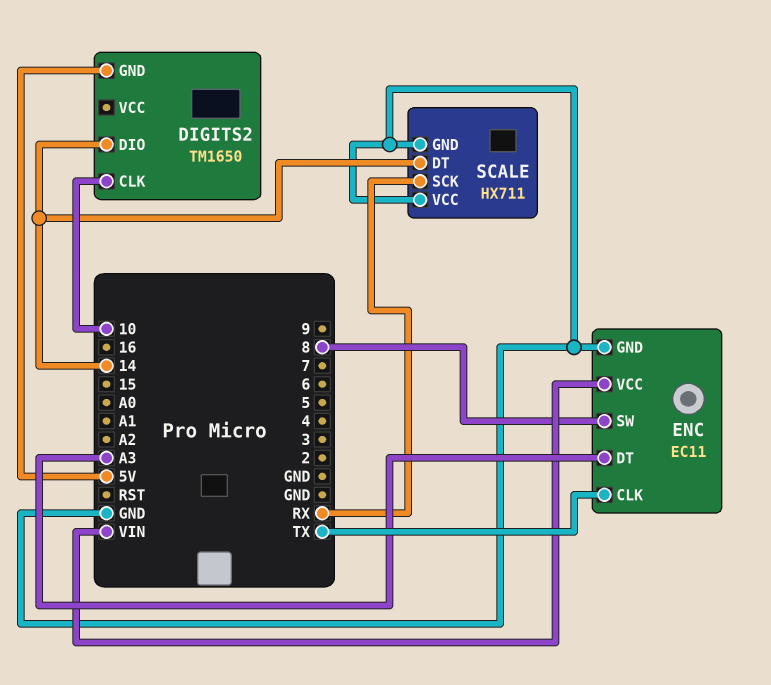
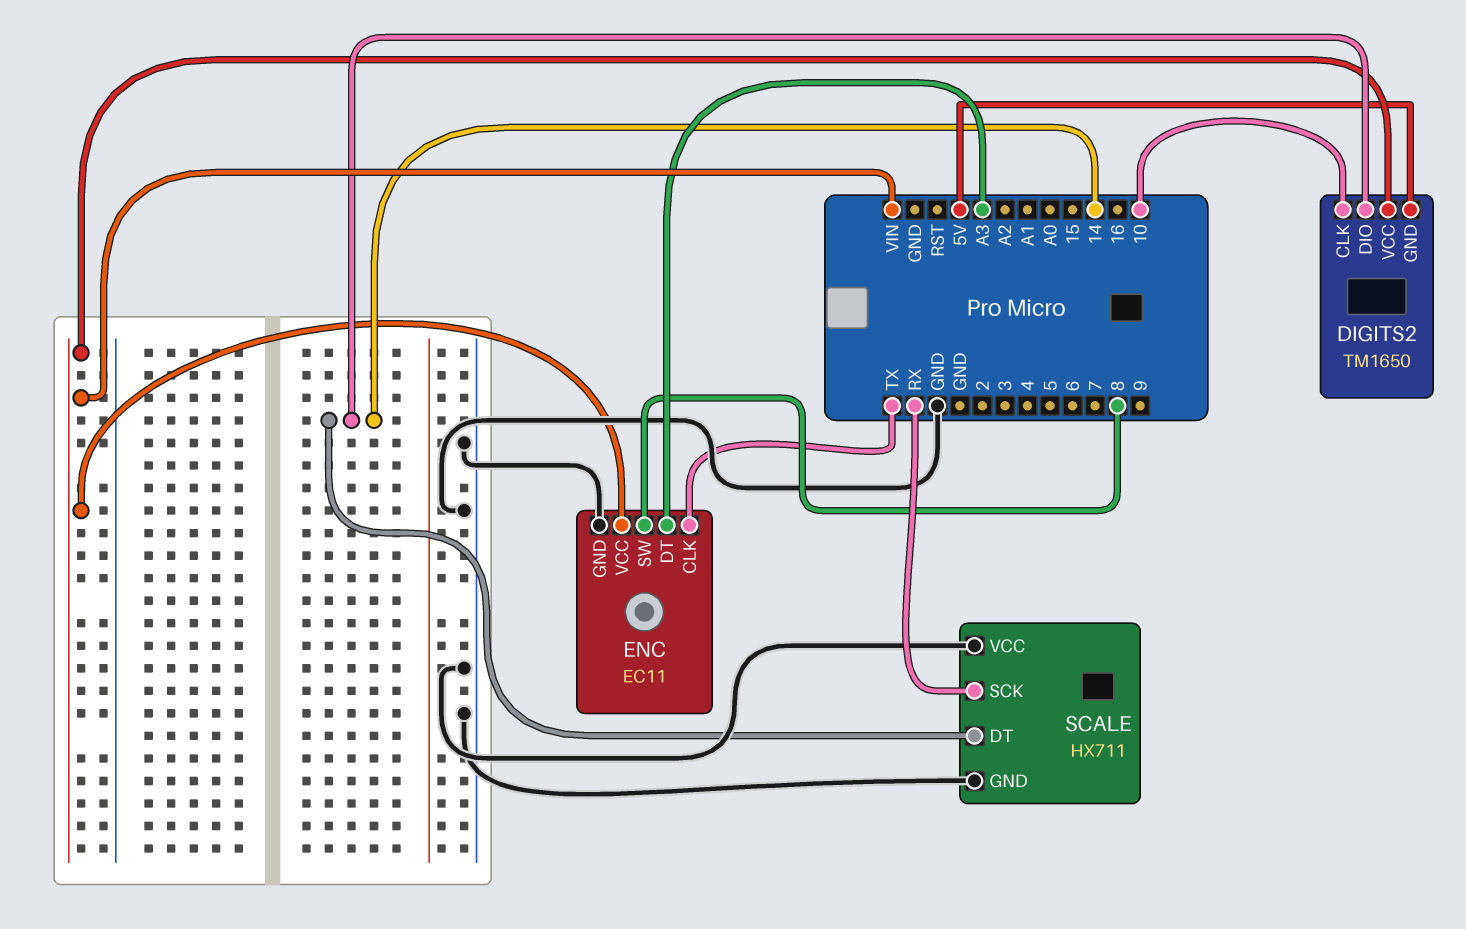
DIGITS2 pin VCC: none -> VIN

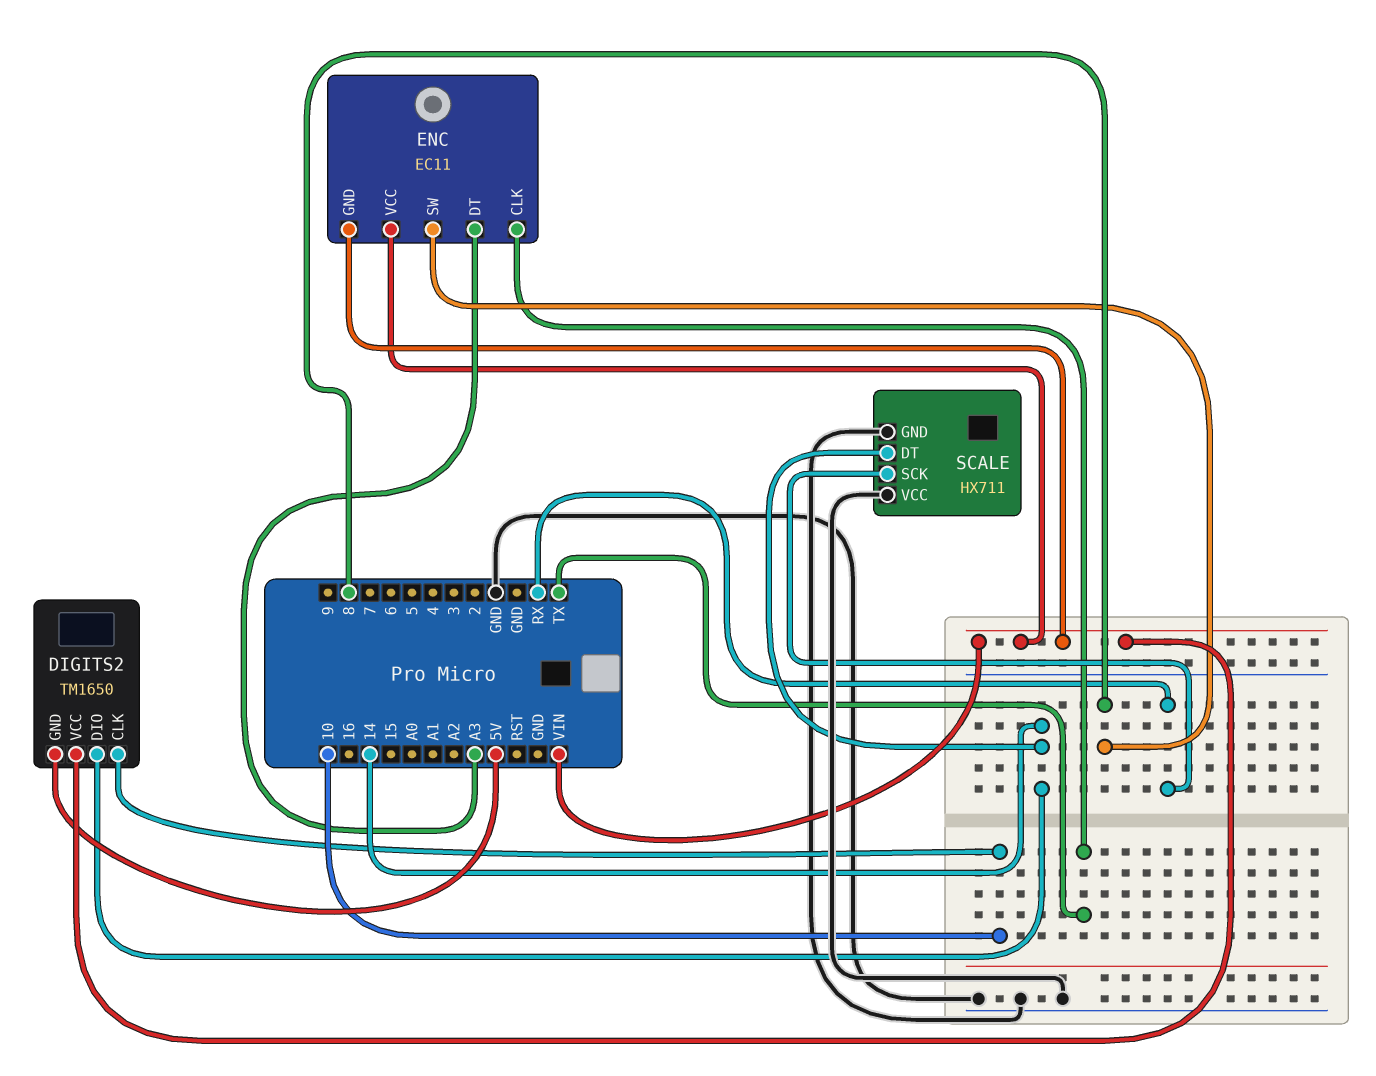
ENC pin GND: GND -> VIN

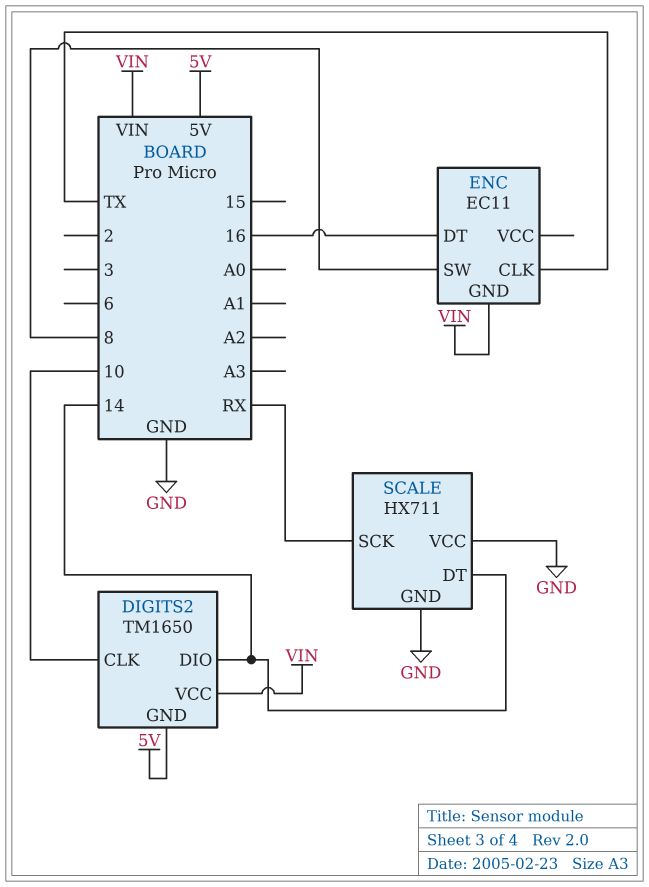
ENC pin DT: A3 -> 16
ENC pin VCC: VIN -> none

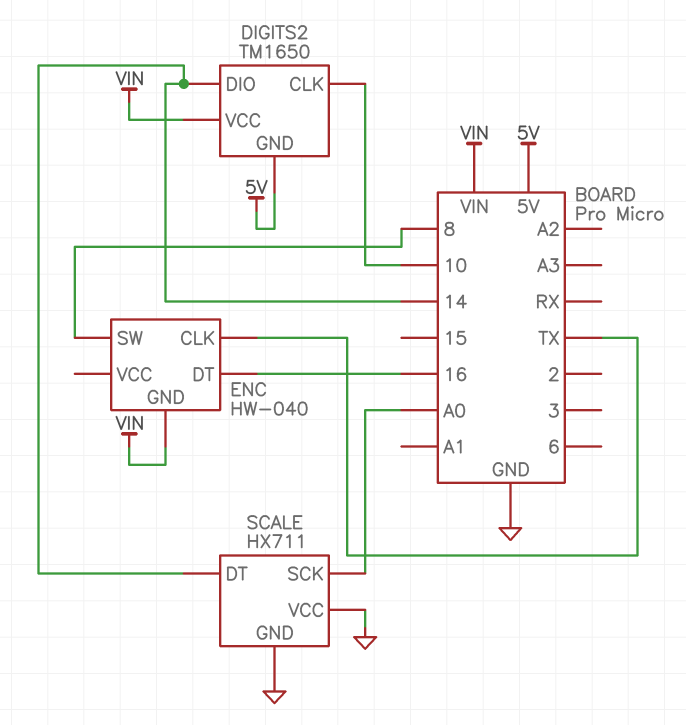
ENC: EC11 -> HW-040
SCALE pin SCK: RX -> A0

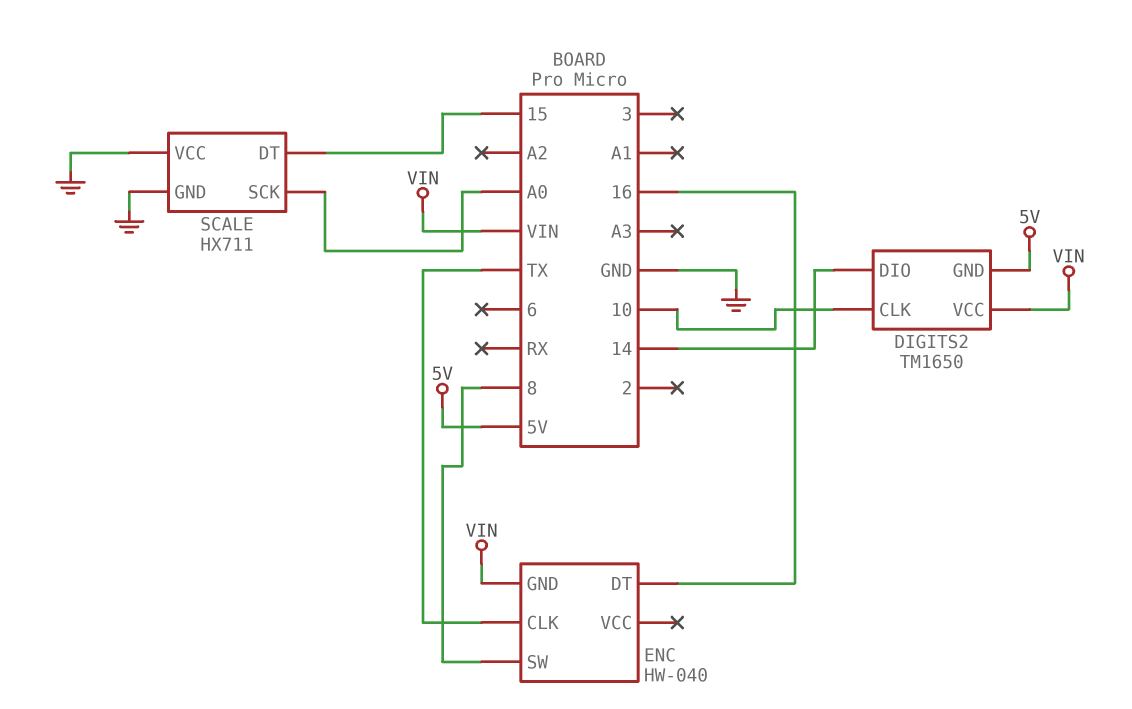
SCALE pin DT: 14 -> 15

